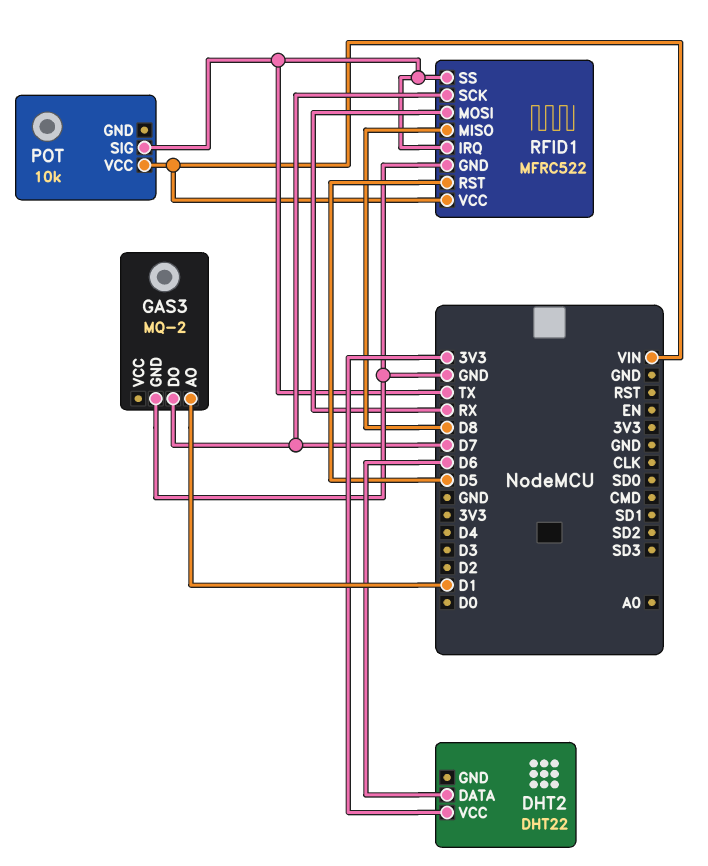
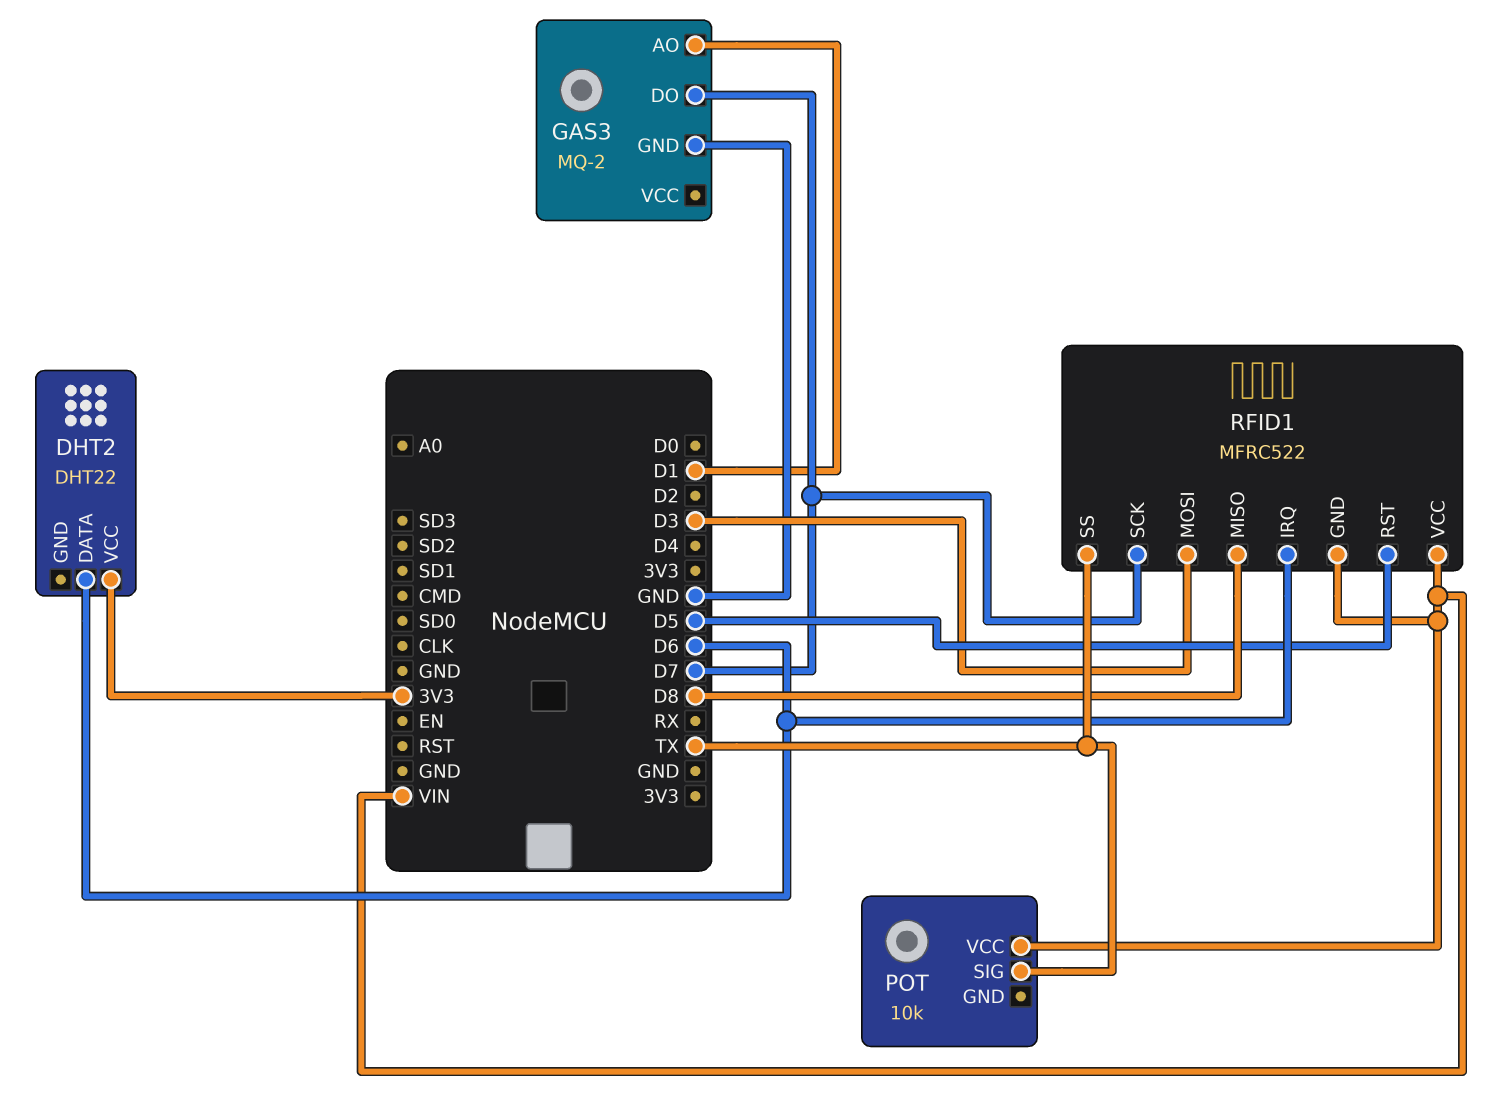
RFID1 pin GND: GND -> VIN
RFID1 pin IRQ: TX -> D6
RFID1 pin MOSI: RX -> D3

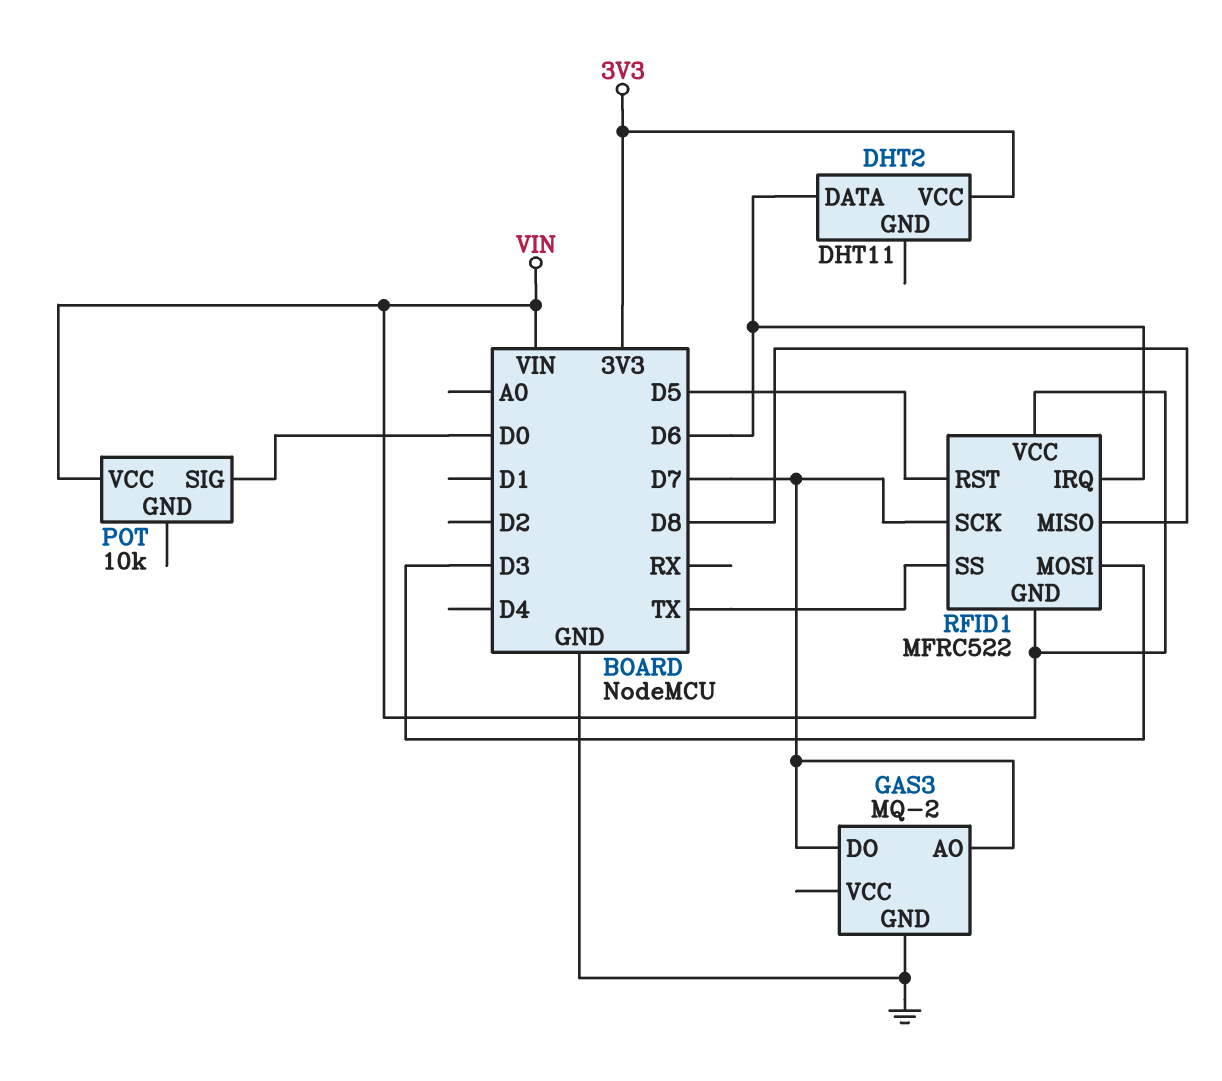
DHT2: DHT22 -> DHT11
GAS3 pin AO: D1 -> D7
POT pin SIG: TX -> D0

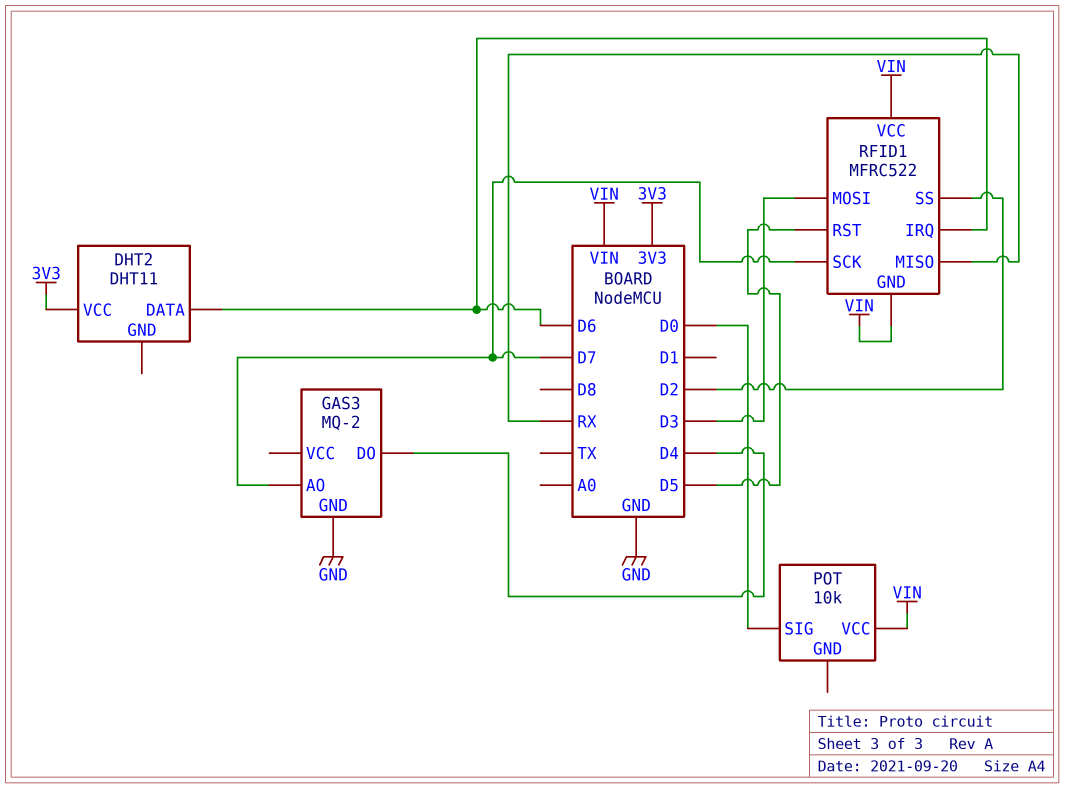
GAS3 pin DO: D7 -> D4
RFID1 pin MISO: D8 -> RX
RFID1 pin SS: TX -> D2

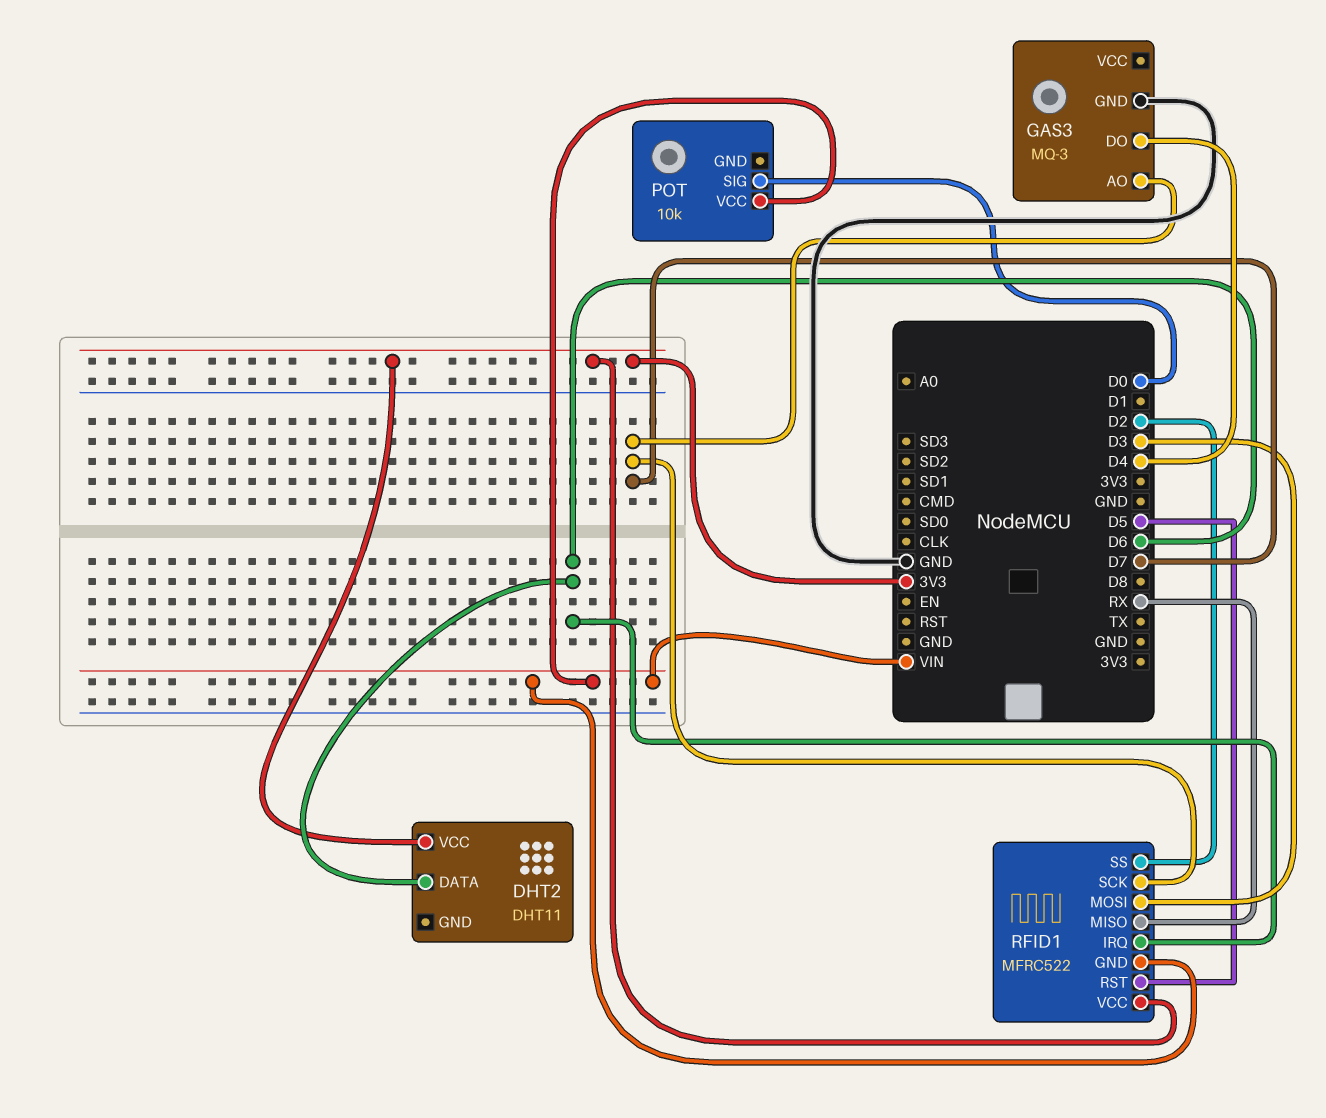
GAS3: MQ-2 -> MQ-3
RFID1 pin VCC: VIN -> 3V3

